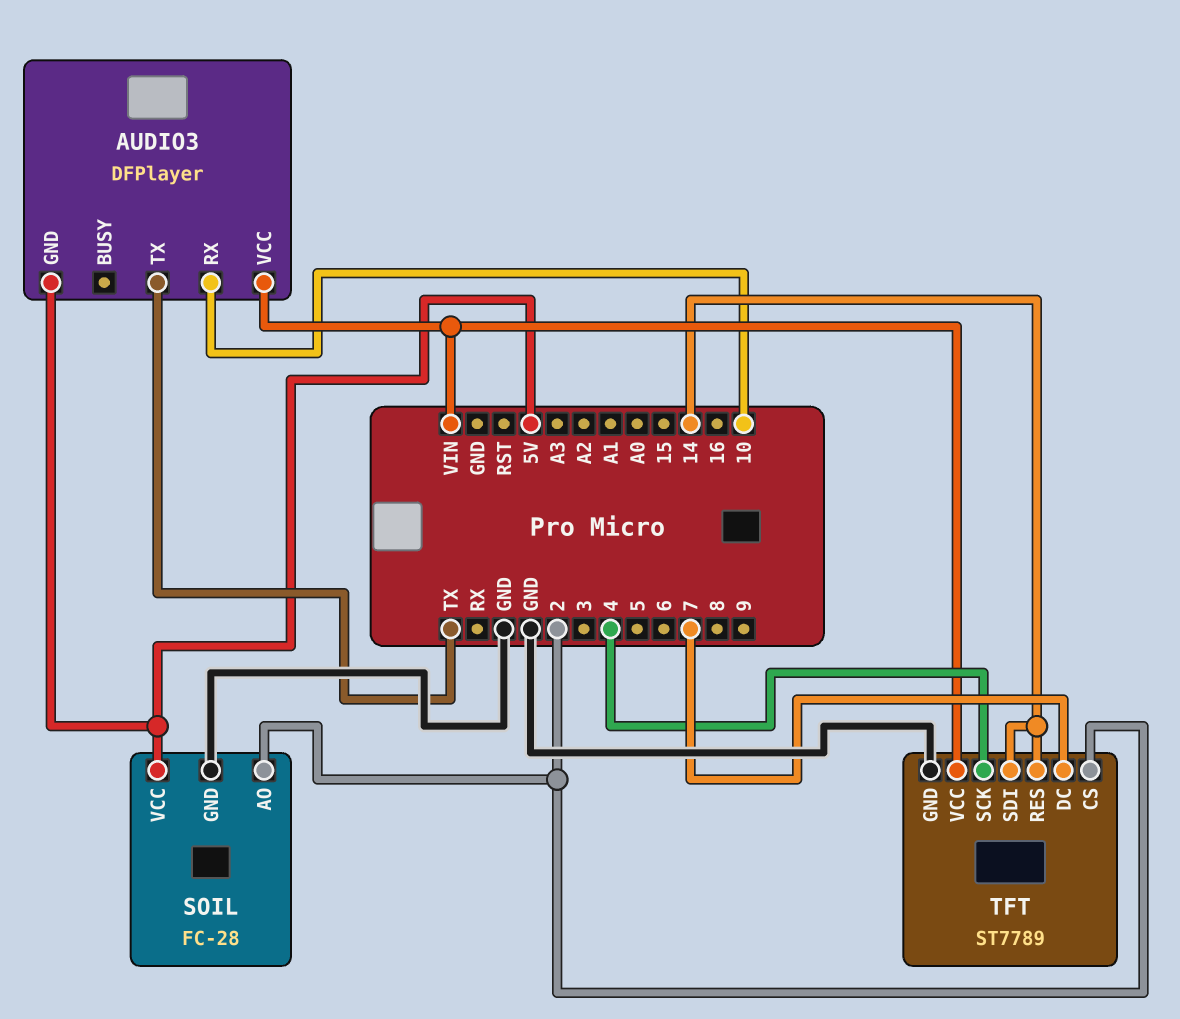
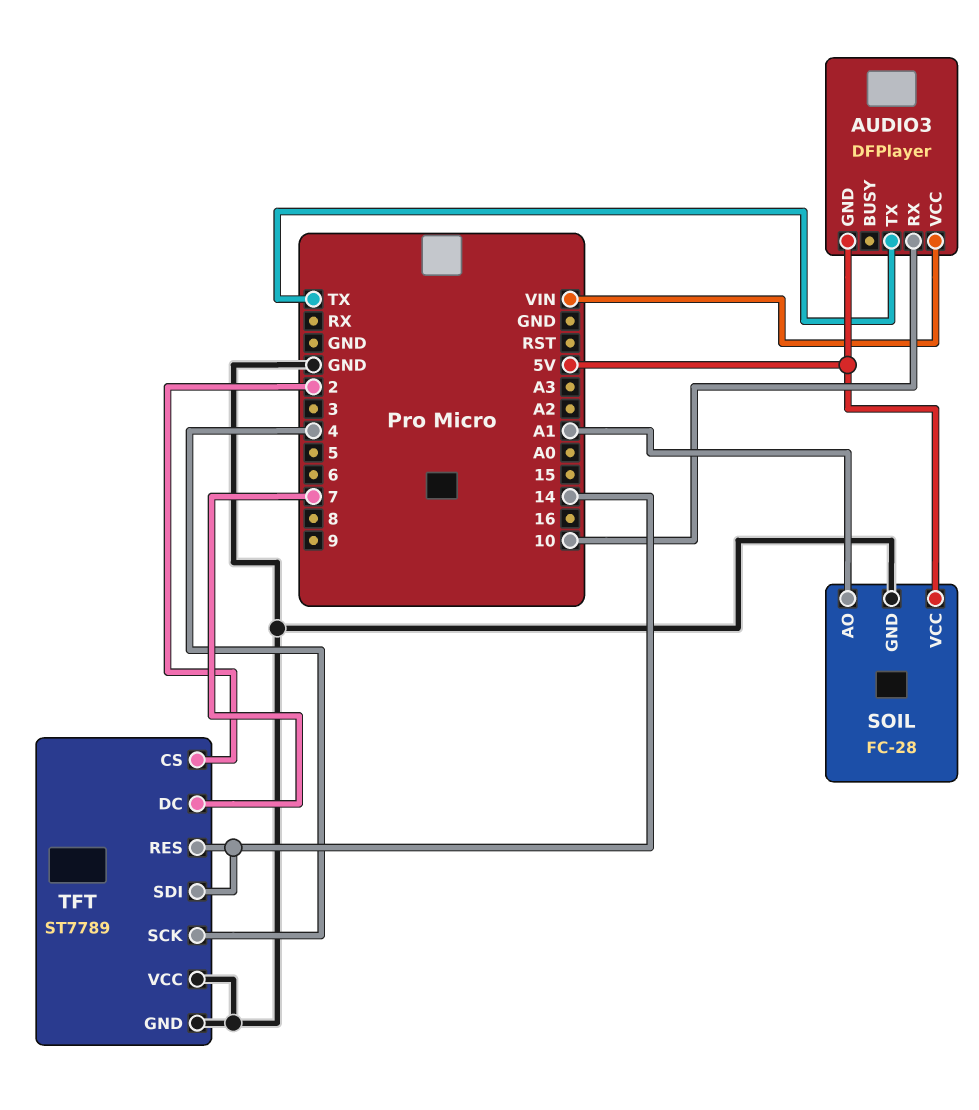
SOIL pin AO: 2 -> A1
TFT pin VCC: VIN -> GND

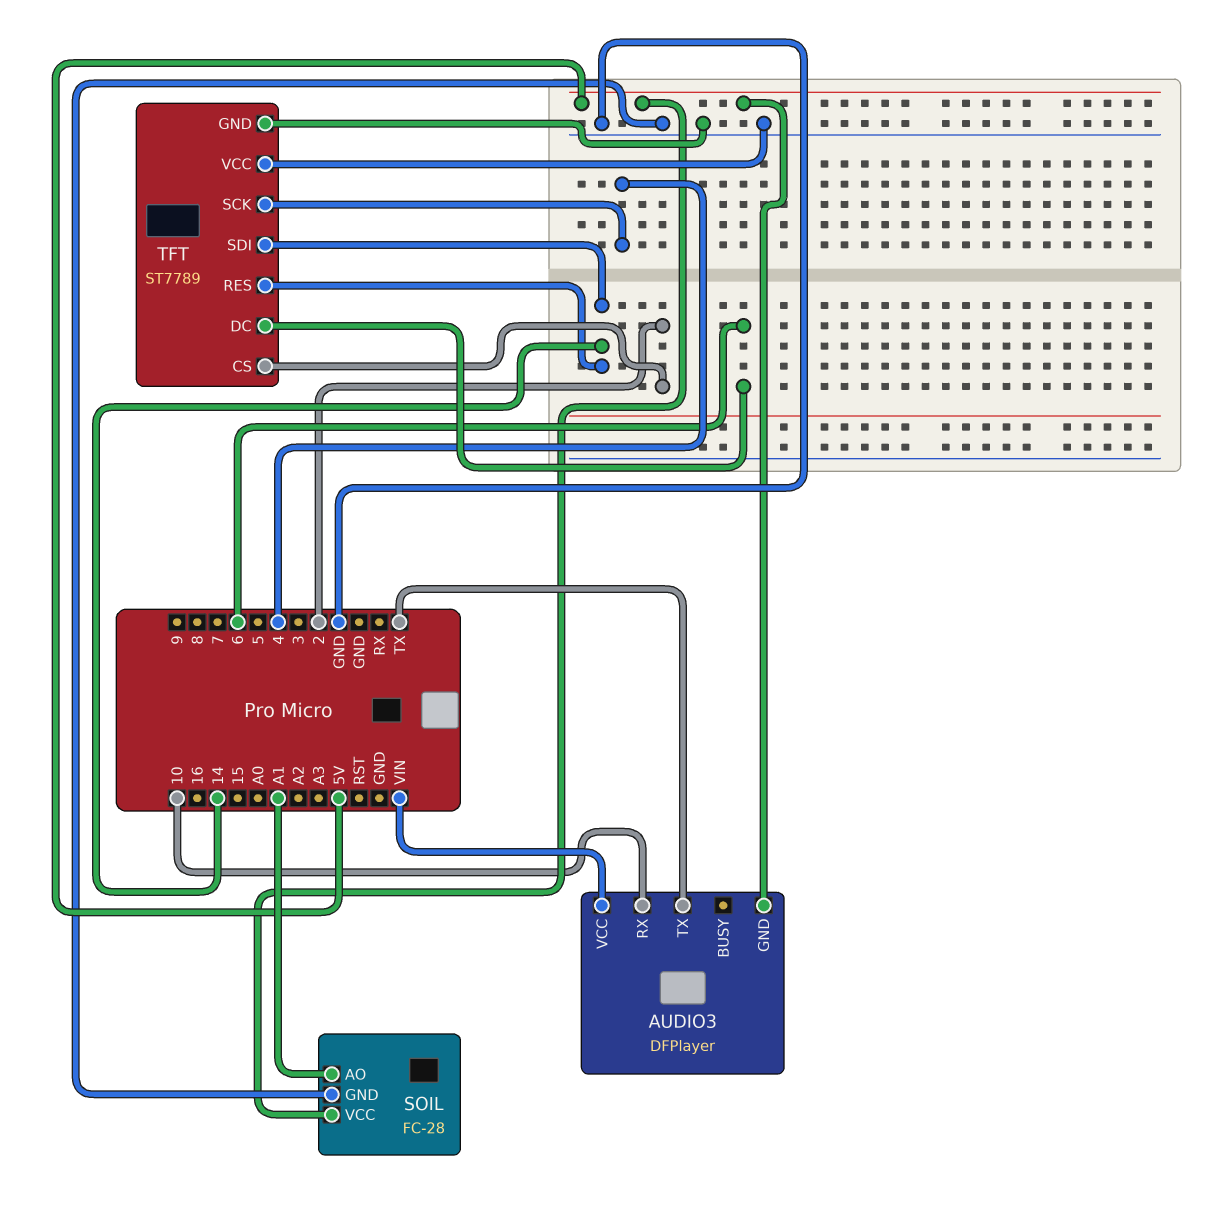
TFT pin DC: 7 -> 6

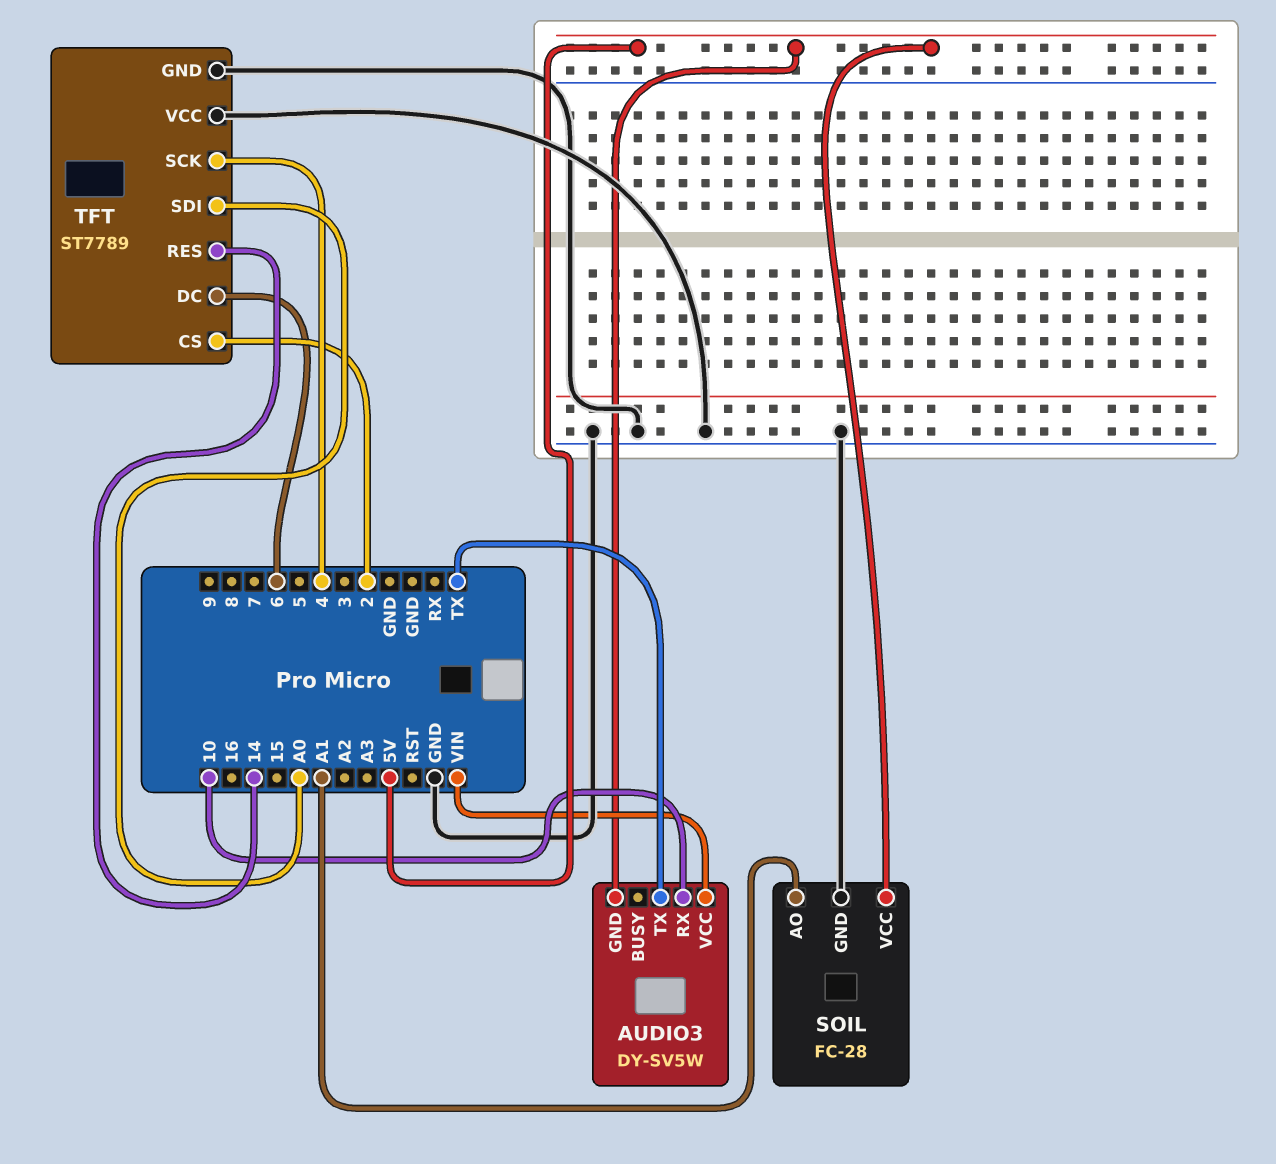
AUDIO3: DFPlayer -> DY-SV5W
TFT pin SDI: 14 -> A0

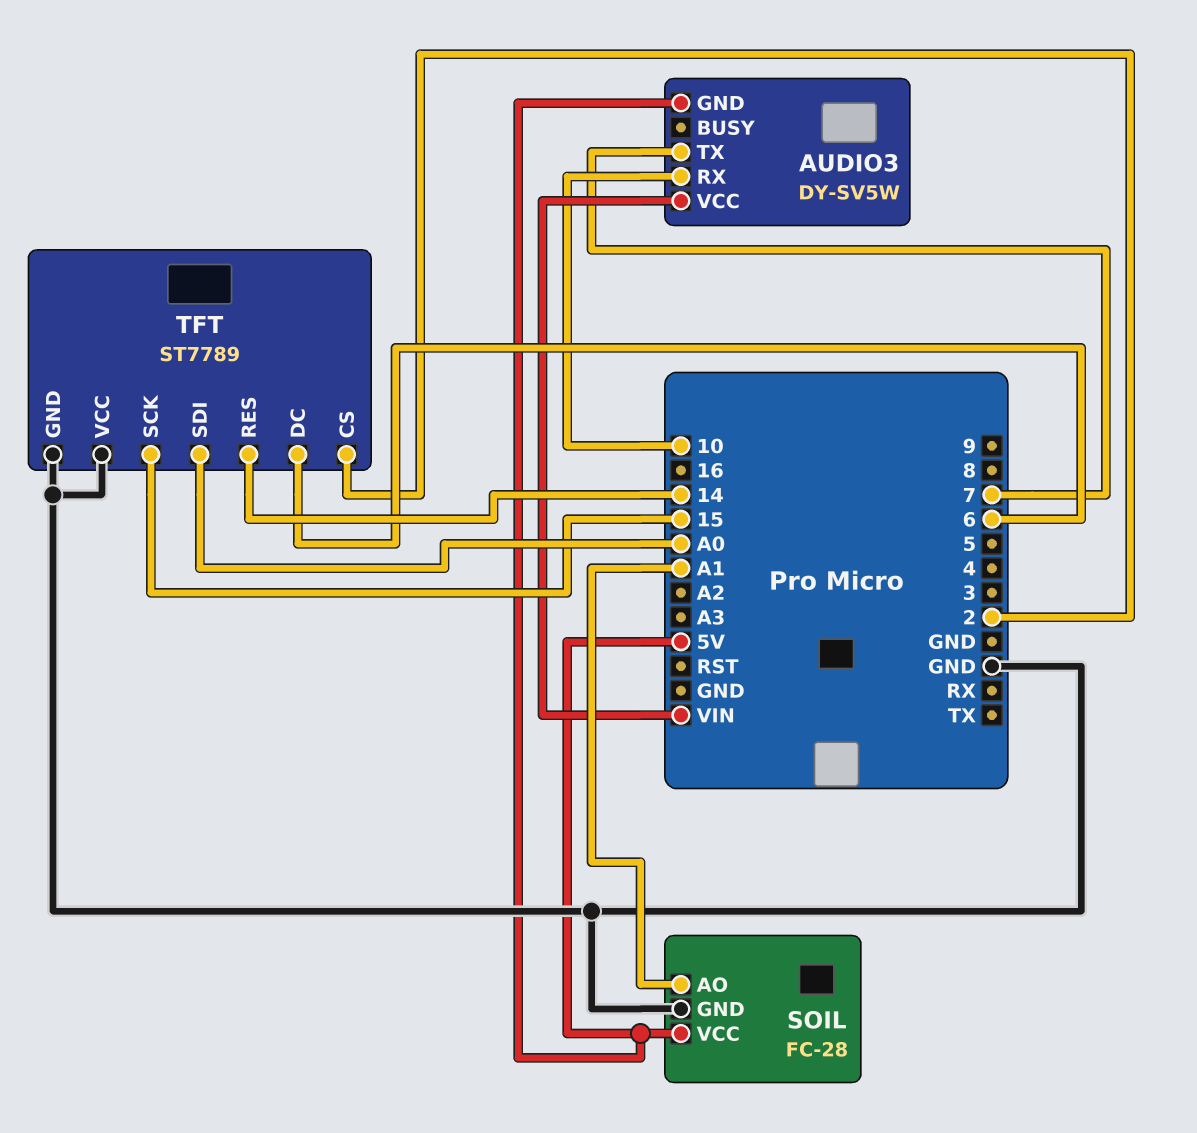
AUDIO3 pin TX: TX -> 7
TFT pin SCK: 4 -> 15

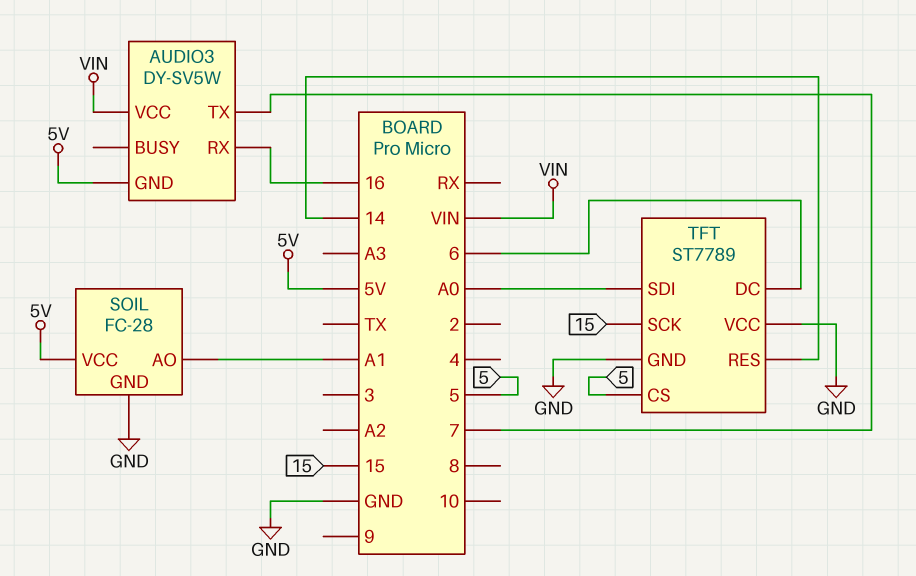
AUDIO3 pin RX: 10 -> 16
TFT pin CS: 2 -> 5

